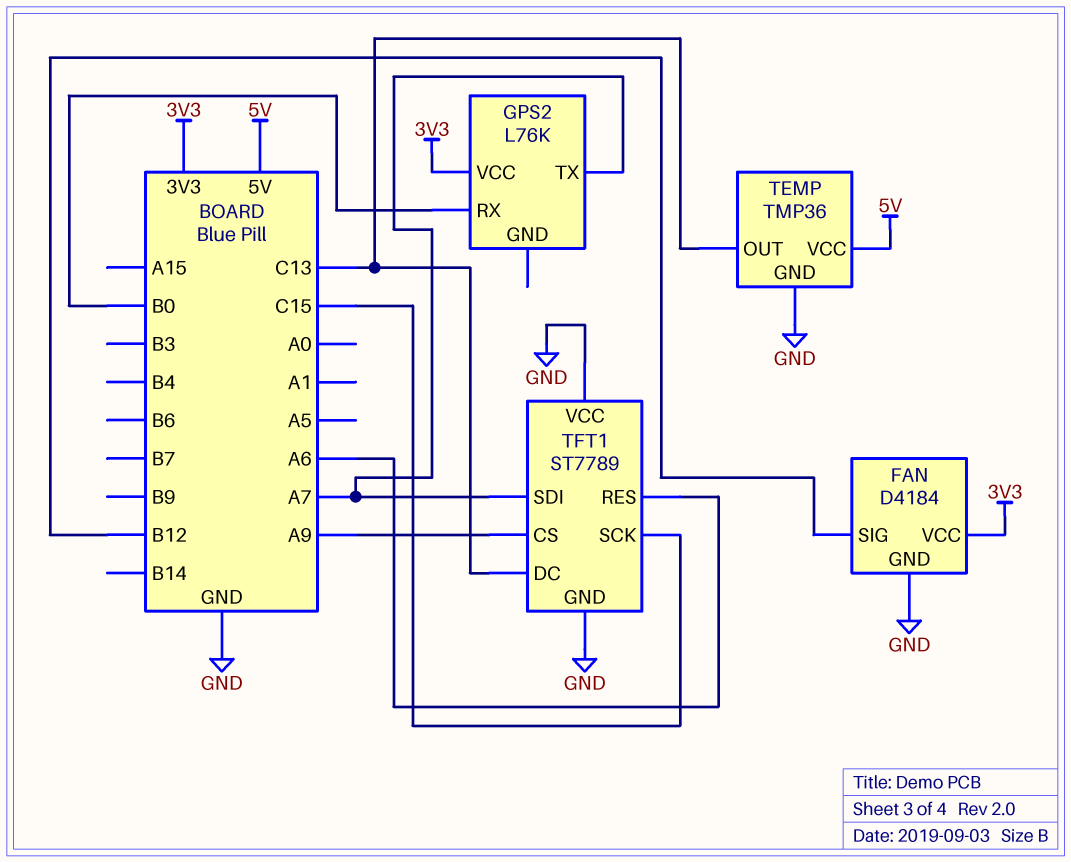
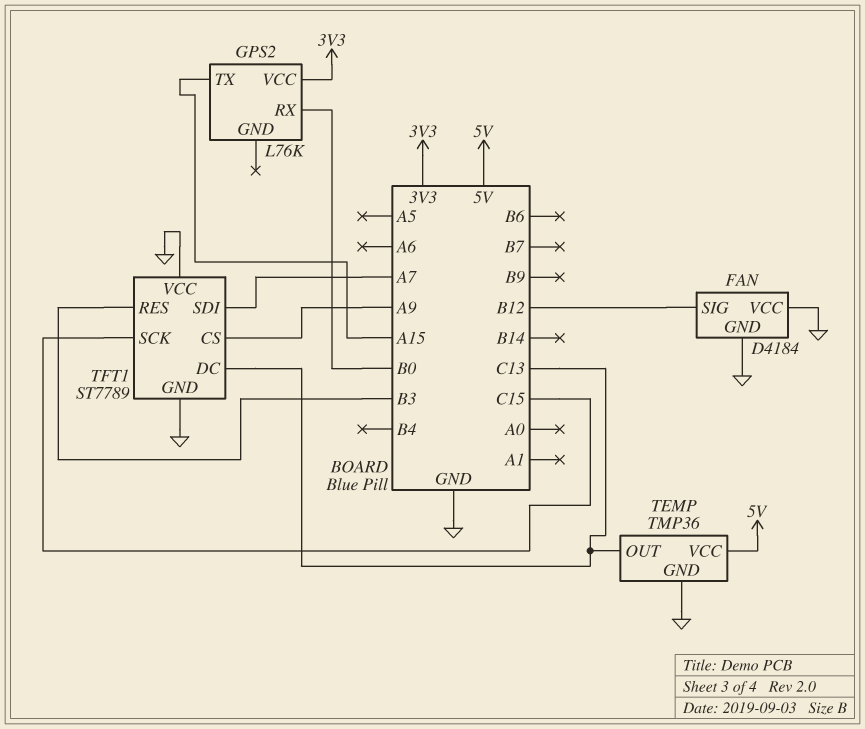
FAN pin VCC: 3V3 -> GND
GPS2 pin TX: A7 -> A15
TFT1 pin RES: A6 -> B3

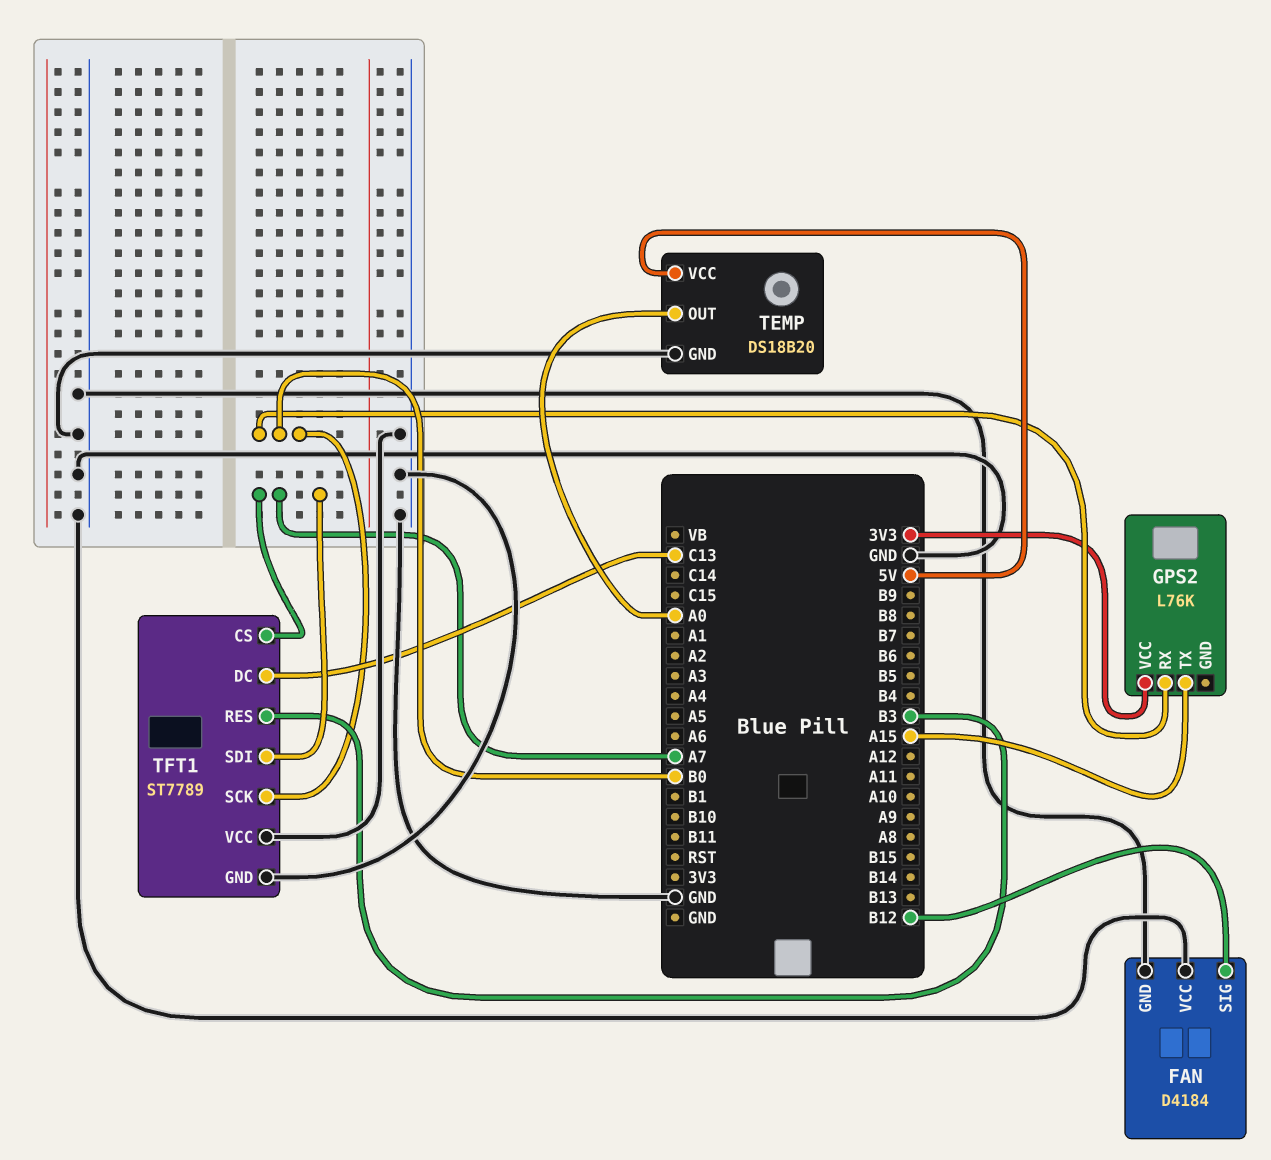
TEMP: TMP36 -> DS18B20
TEMP pin OUT: C13 -> A0
TFT1 pin CS: A9 -> A7
TFT1 pin SCK: C15 -> B0

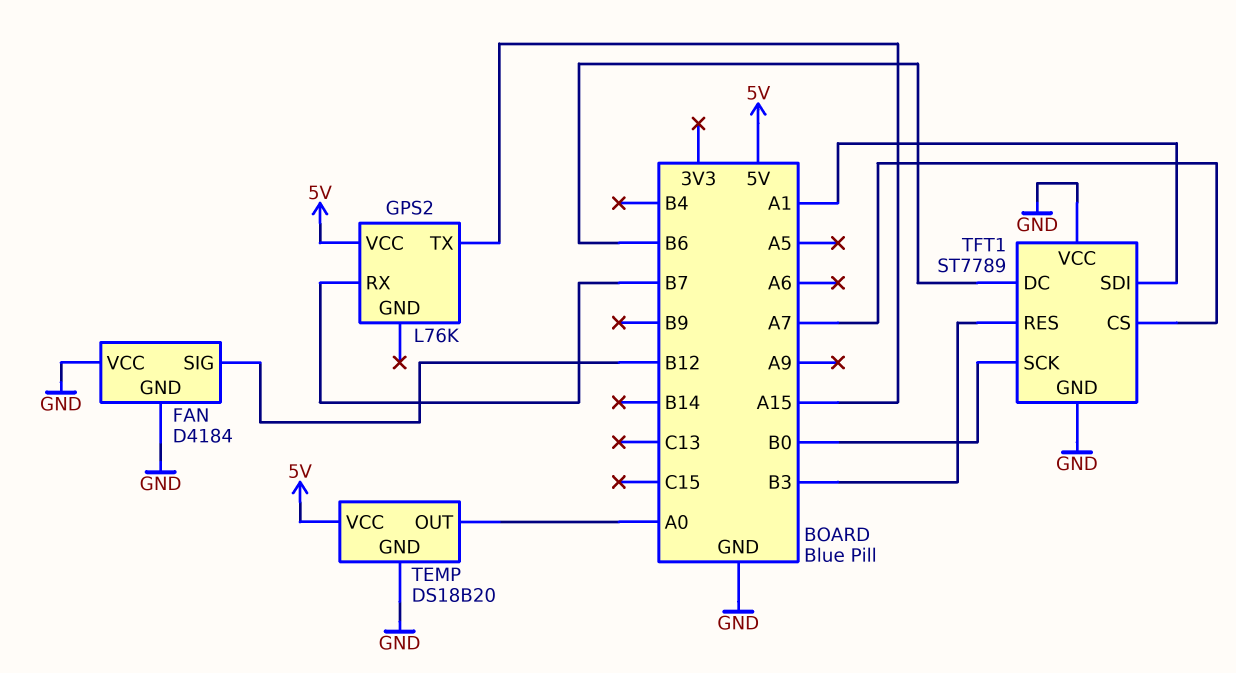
GPS2 pin RX: B0 -> B7
GPS2 pin VCC: 3V3 -> 5V
TFT1 pin DC: C13 -> B6
TFT1 pin SDI: A7 -> A1

